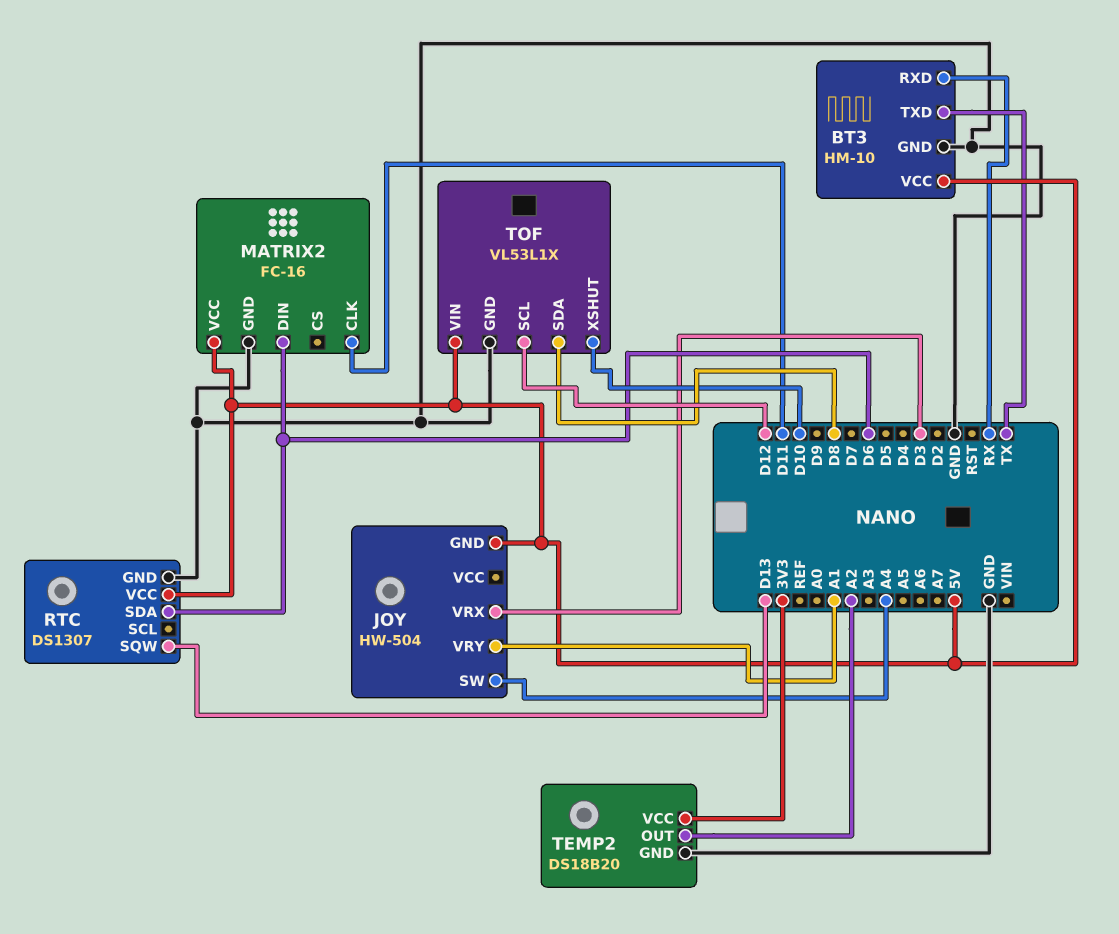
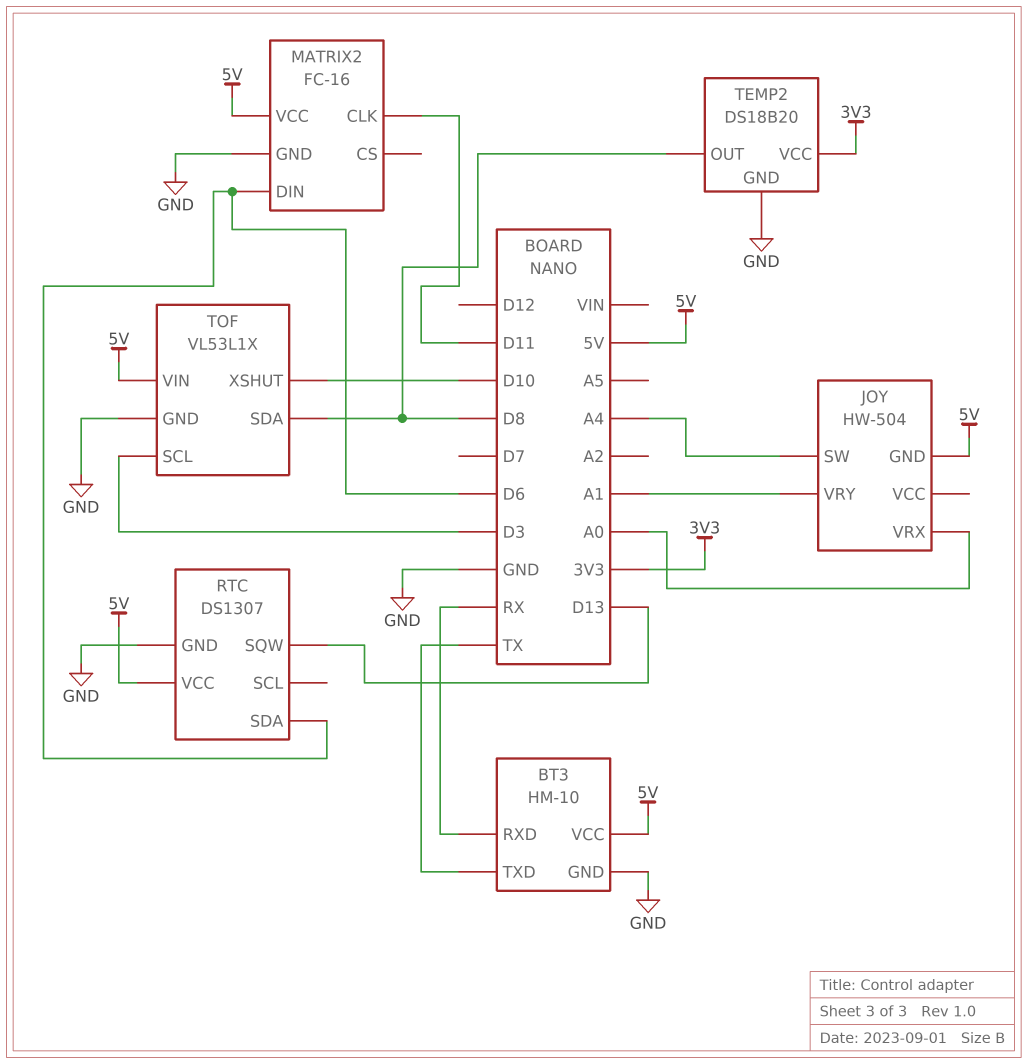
JOY pin VRX: D3 -> A0
TEMP2 pin OUT: A2 -> D8
TOF pin SCL: D12 -> D3

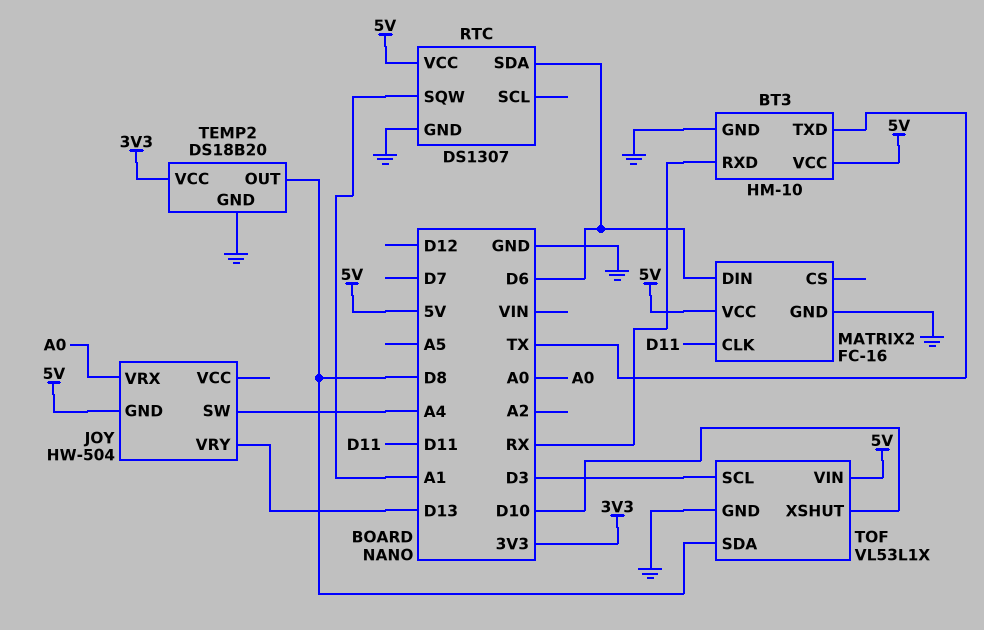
JOY pin VRY: A1 -> D13
RTC pin SQW: D13 -> A1

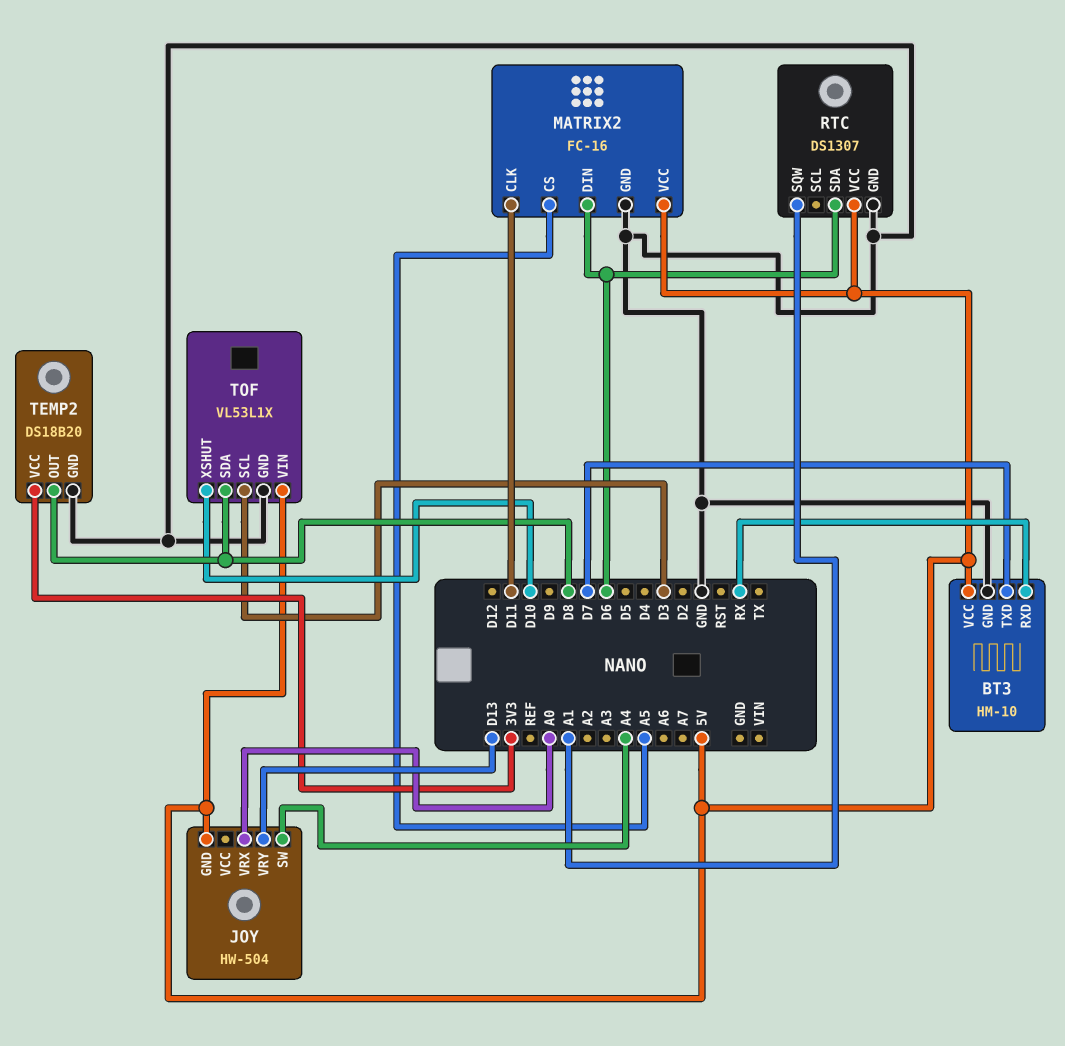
BT3 pin TXD: TX -> D7
MATRIX2 pin CS: none -> A5

